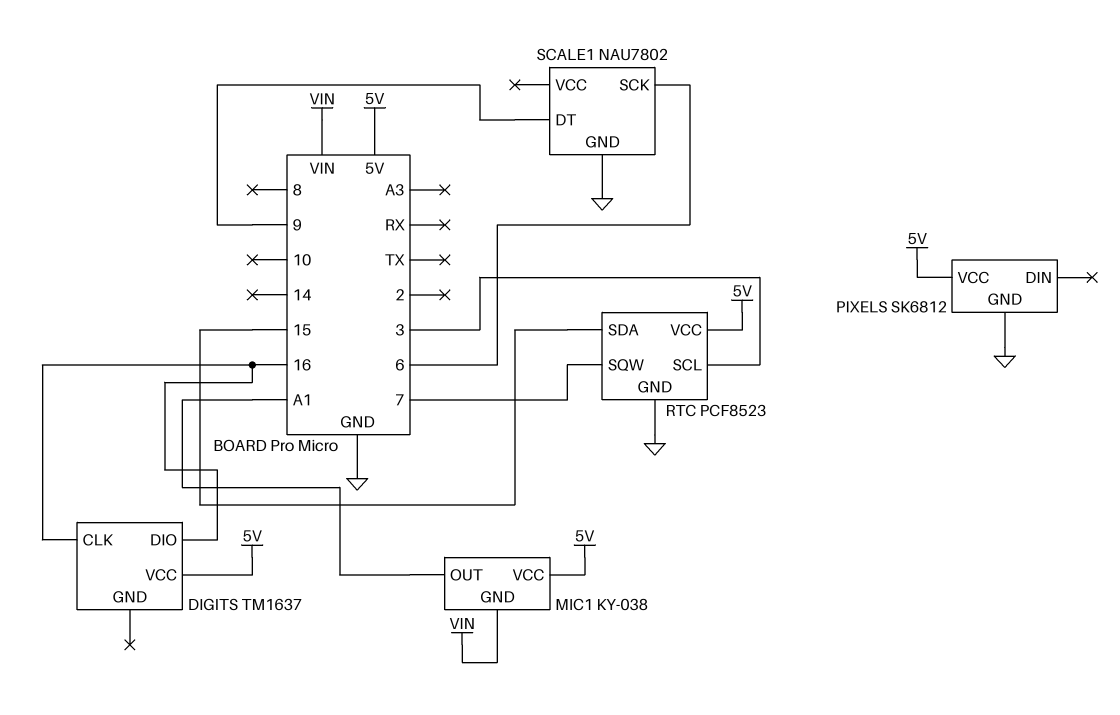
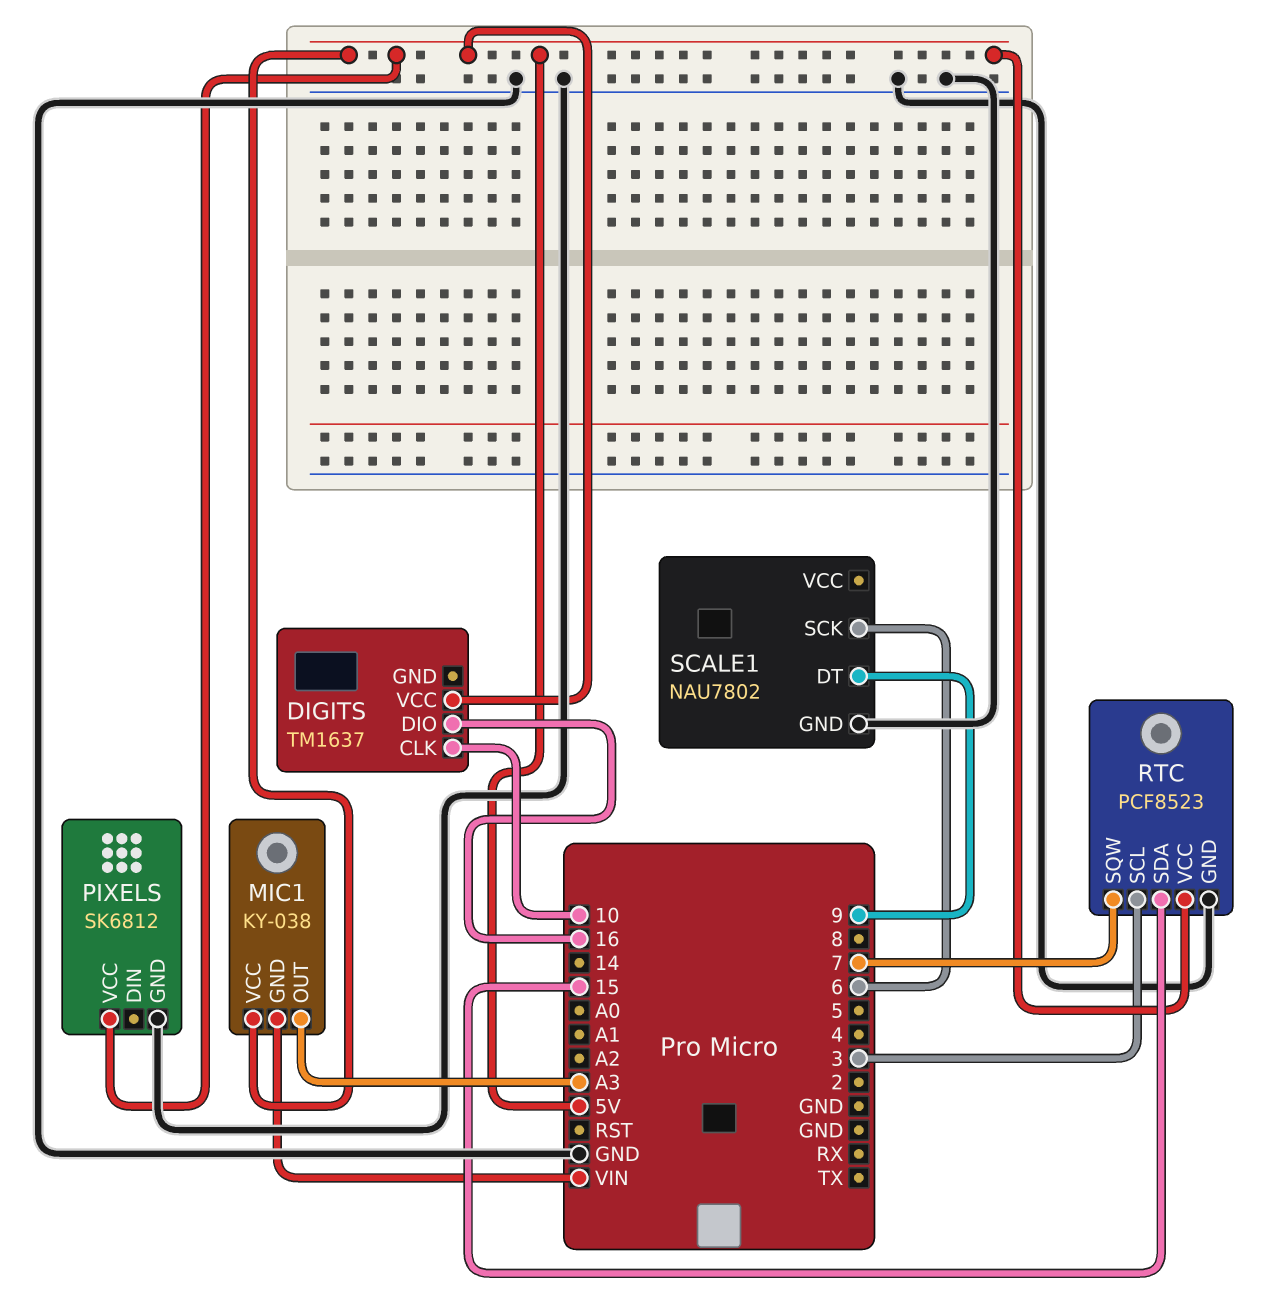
DIGITS pin CLK: 16 -> 10
MIC1 pin OUT: A1 -> A3

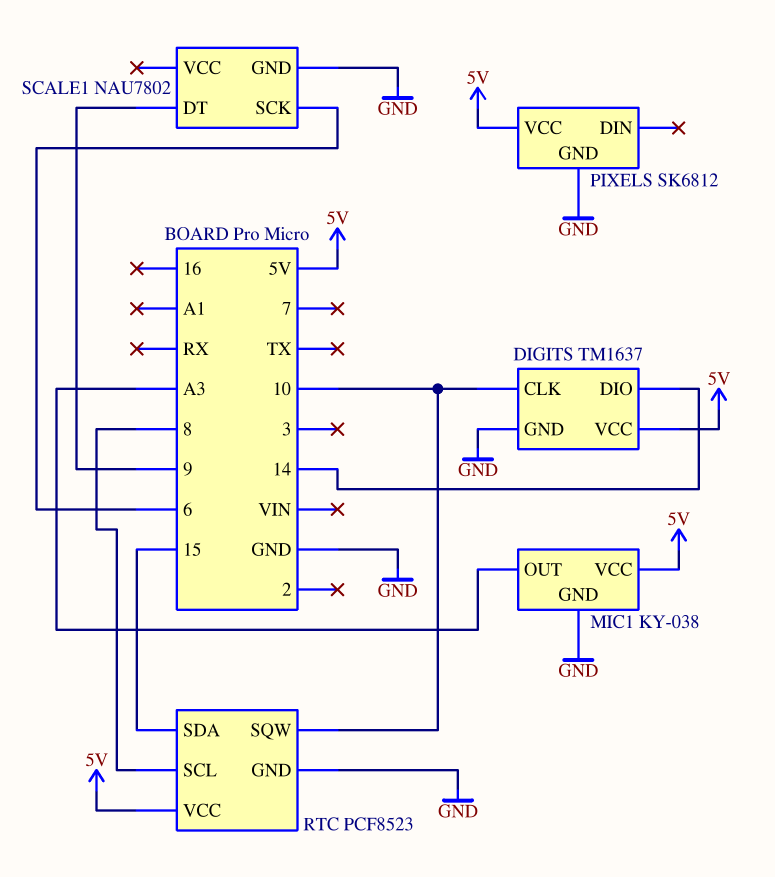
DIGITS pin DIO: 16 -> 14
DIGITS pin GND: none -> GND
MIC1 pin GND: VIN -> GND
RTC pin SCL: 3 -> 8
RTC pin SQW: 7 -> 10

